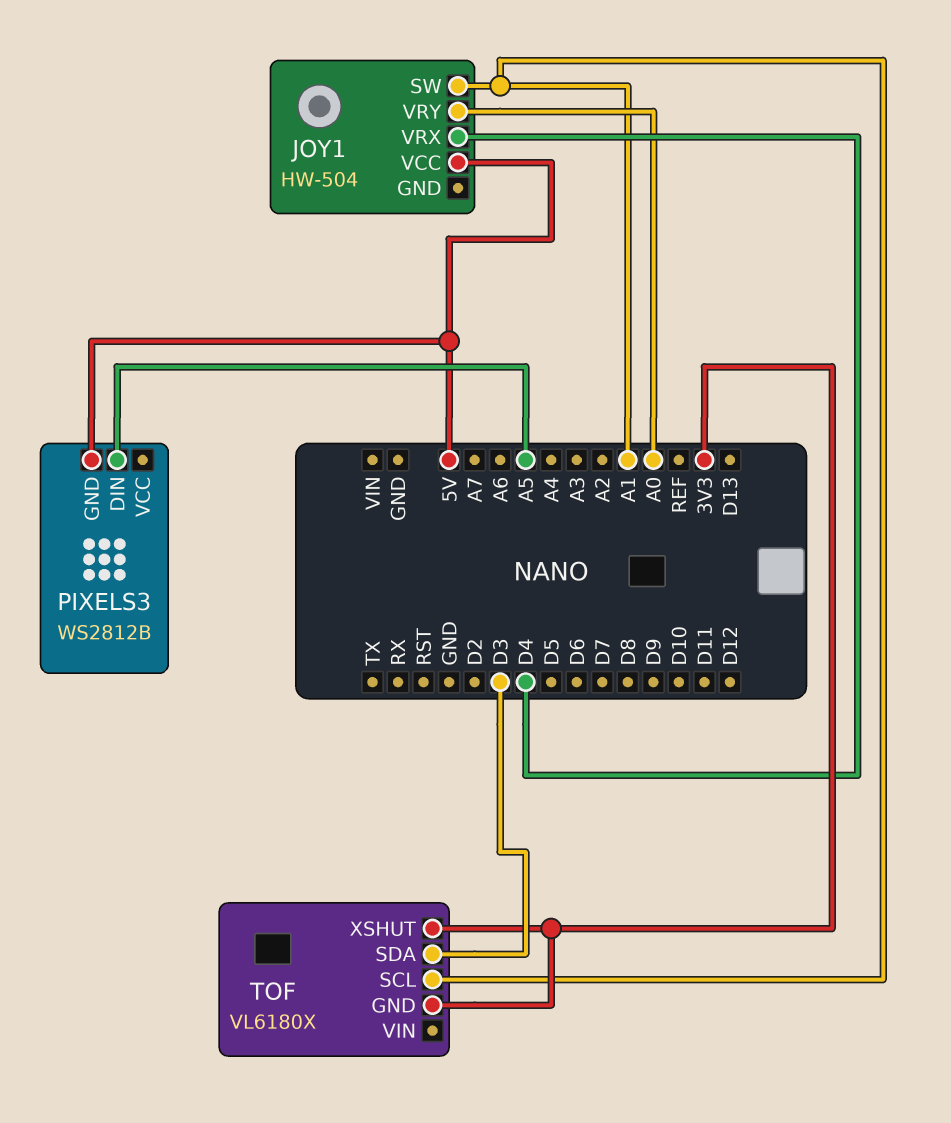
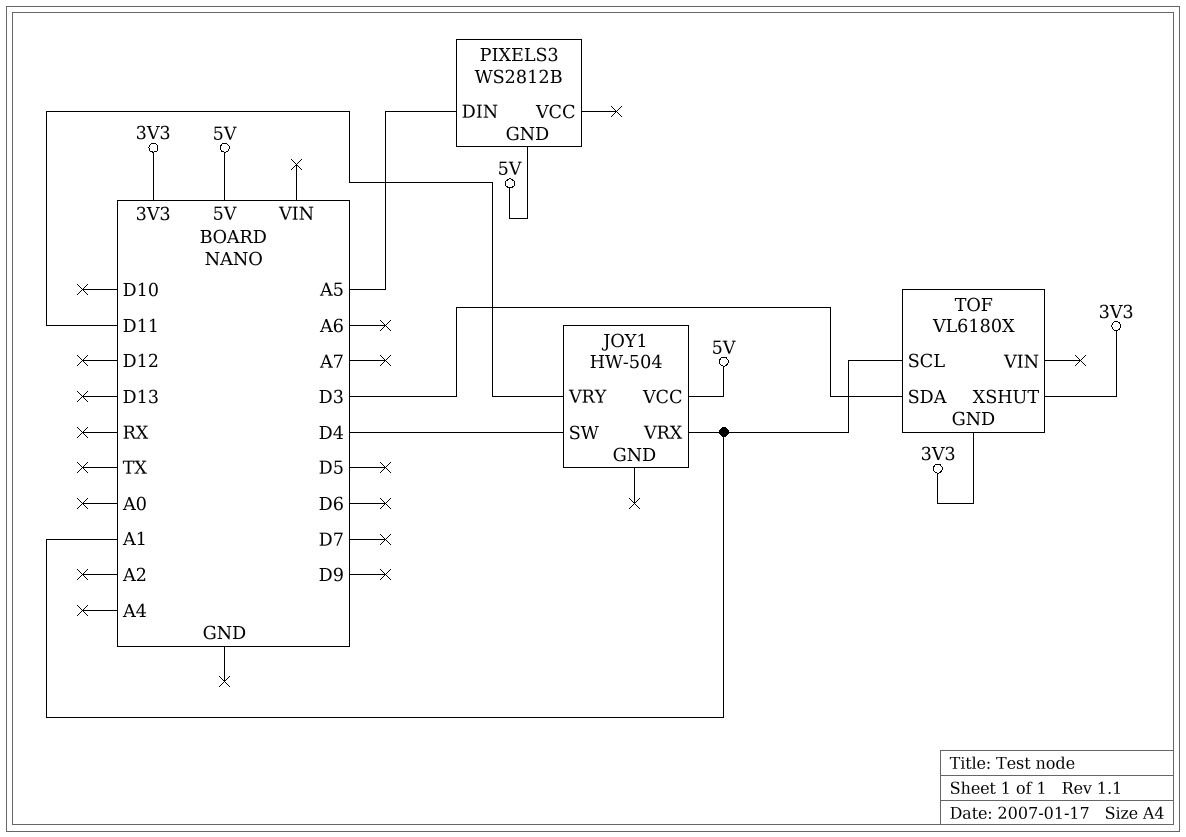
JOY1 pin SW: A1 -> D4
JOY1 pin VRX: D4 -> A1
JOY1 pin VRY: A0 -> D11

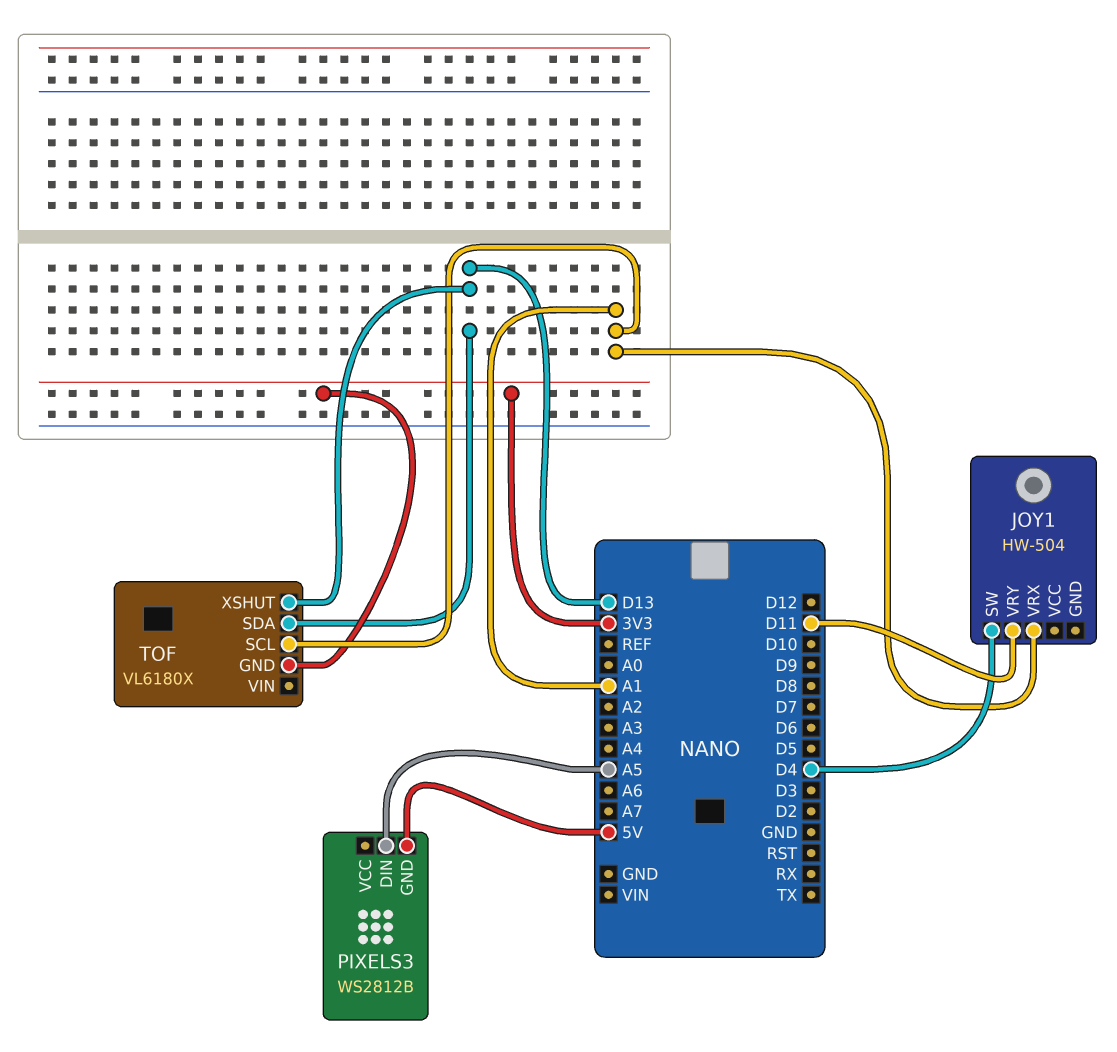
JOY1 pin VCC: 5V -> none
TOF pin SDA: D3 -> D13
TOF pin XSHUT: 3V3 -> D13

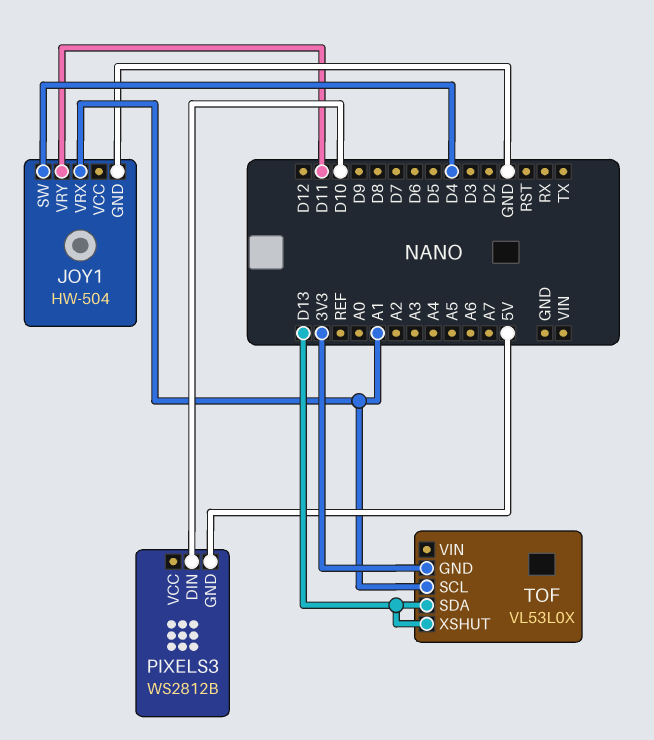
JOY1 pin GND: none -> GND
PIXELS3 pin DIN: A5 -> D10
TOF: VL6180X -> VL53L0X

